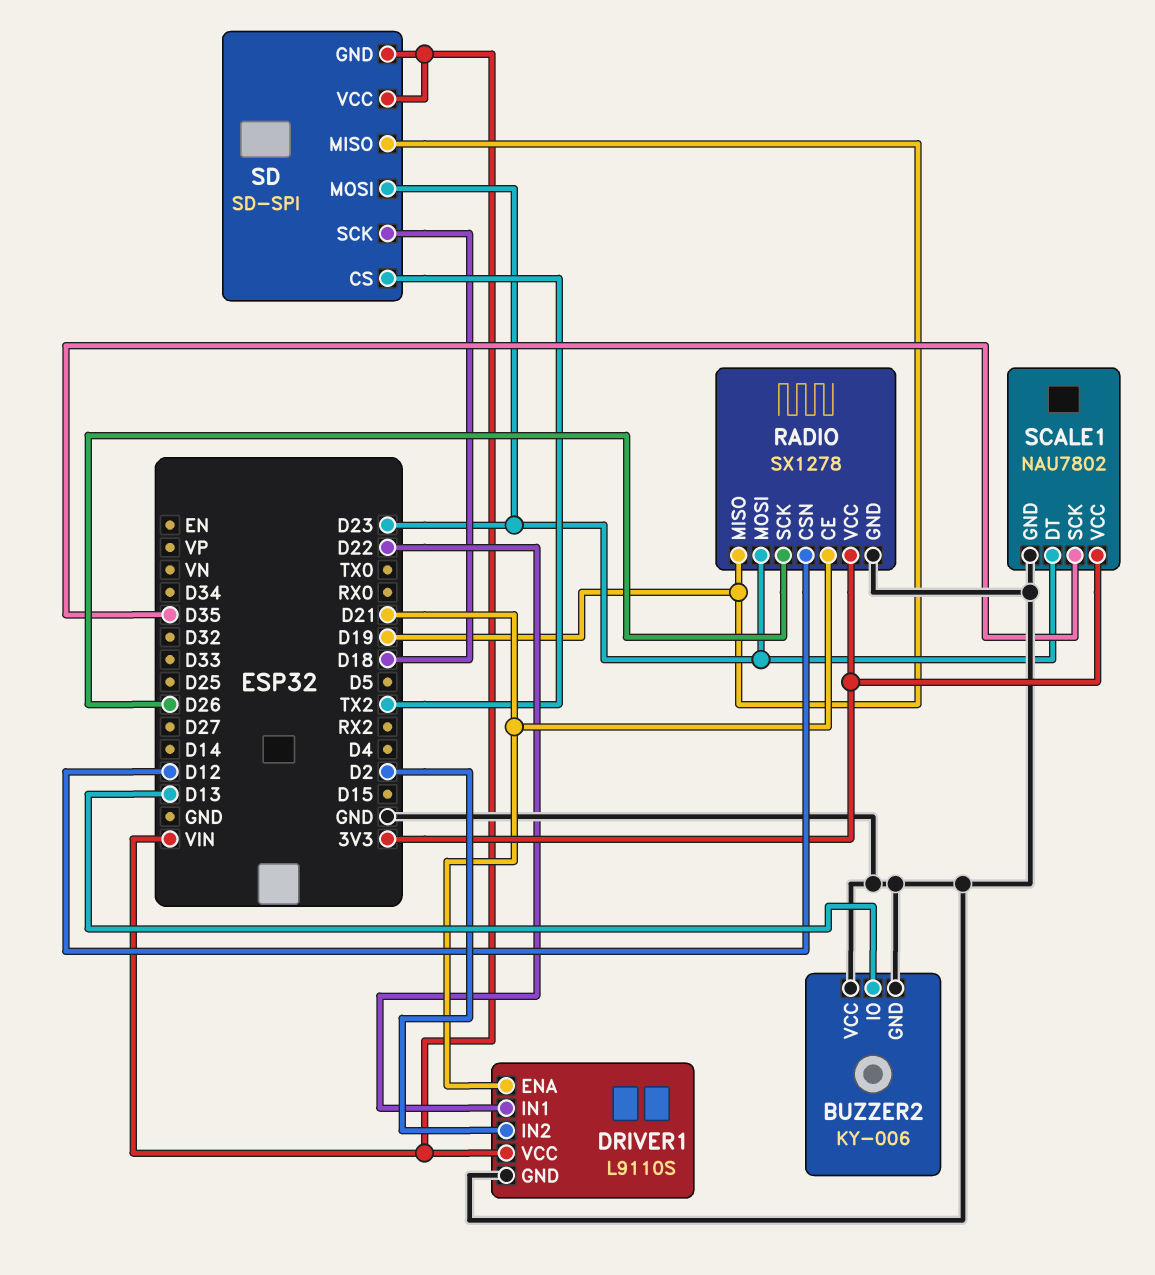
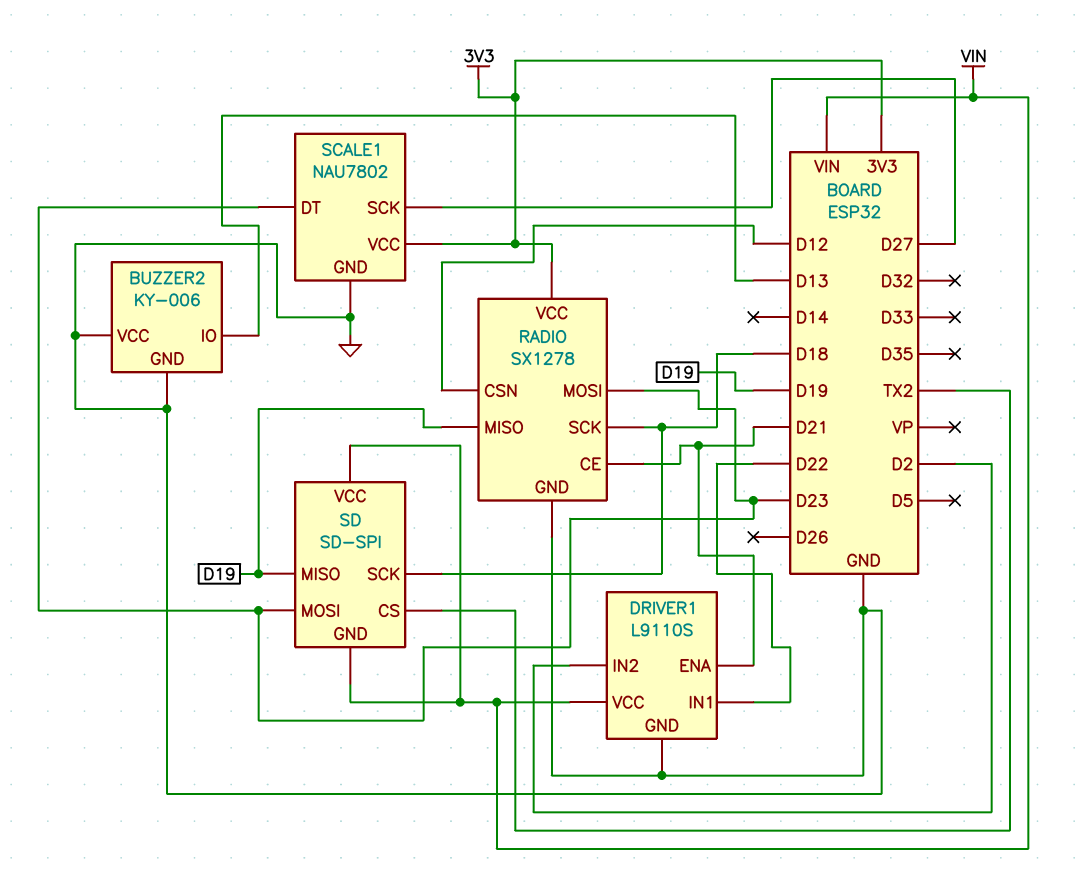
RADIO pin SCK: D26 -> D18
SCALE1 pin SCK: D35 -> D27

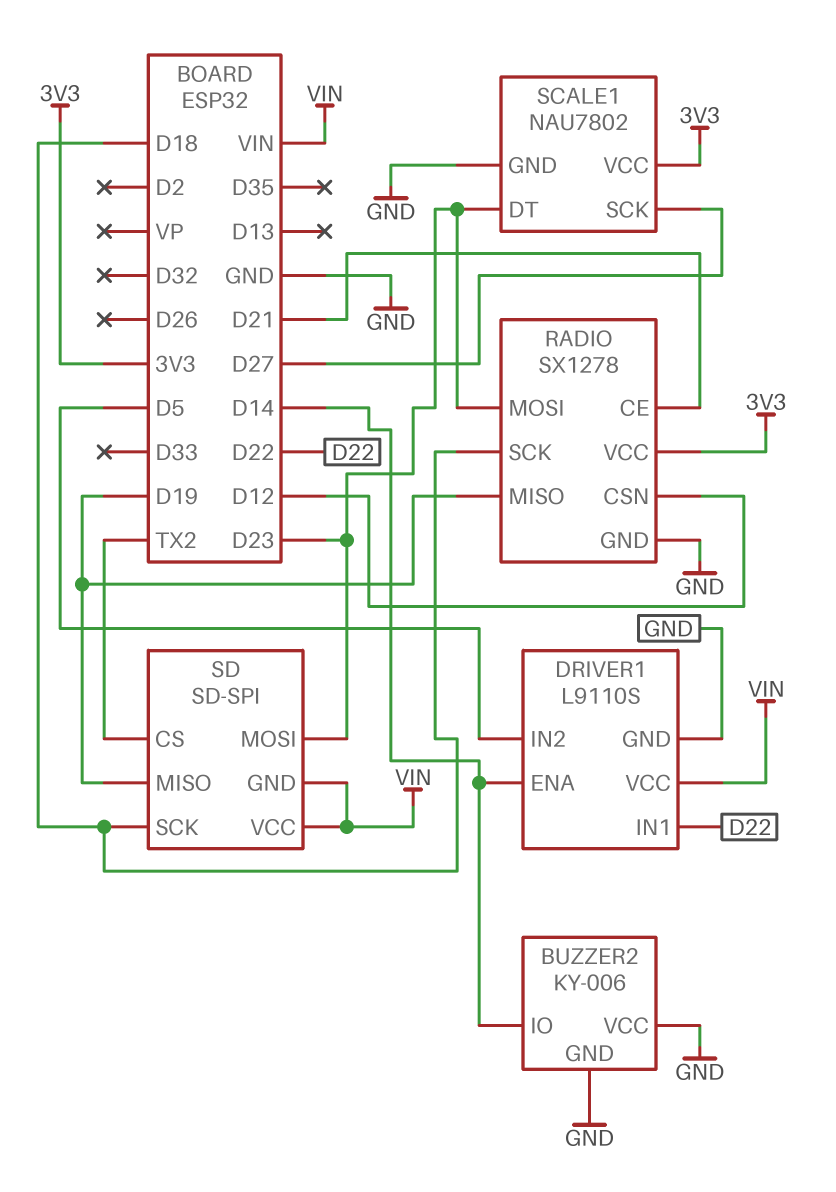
BUZZER2 pin IO: D13 -> D14
DRIVER1 pin ENA: D21 -> D14
DRIVER1 pin IN2: D2 -> D5

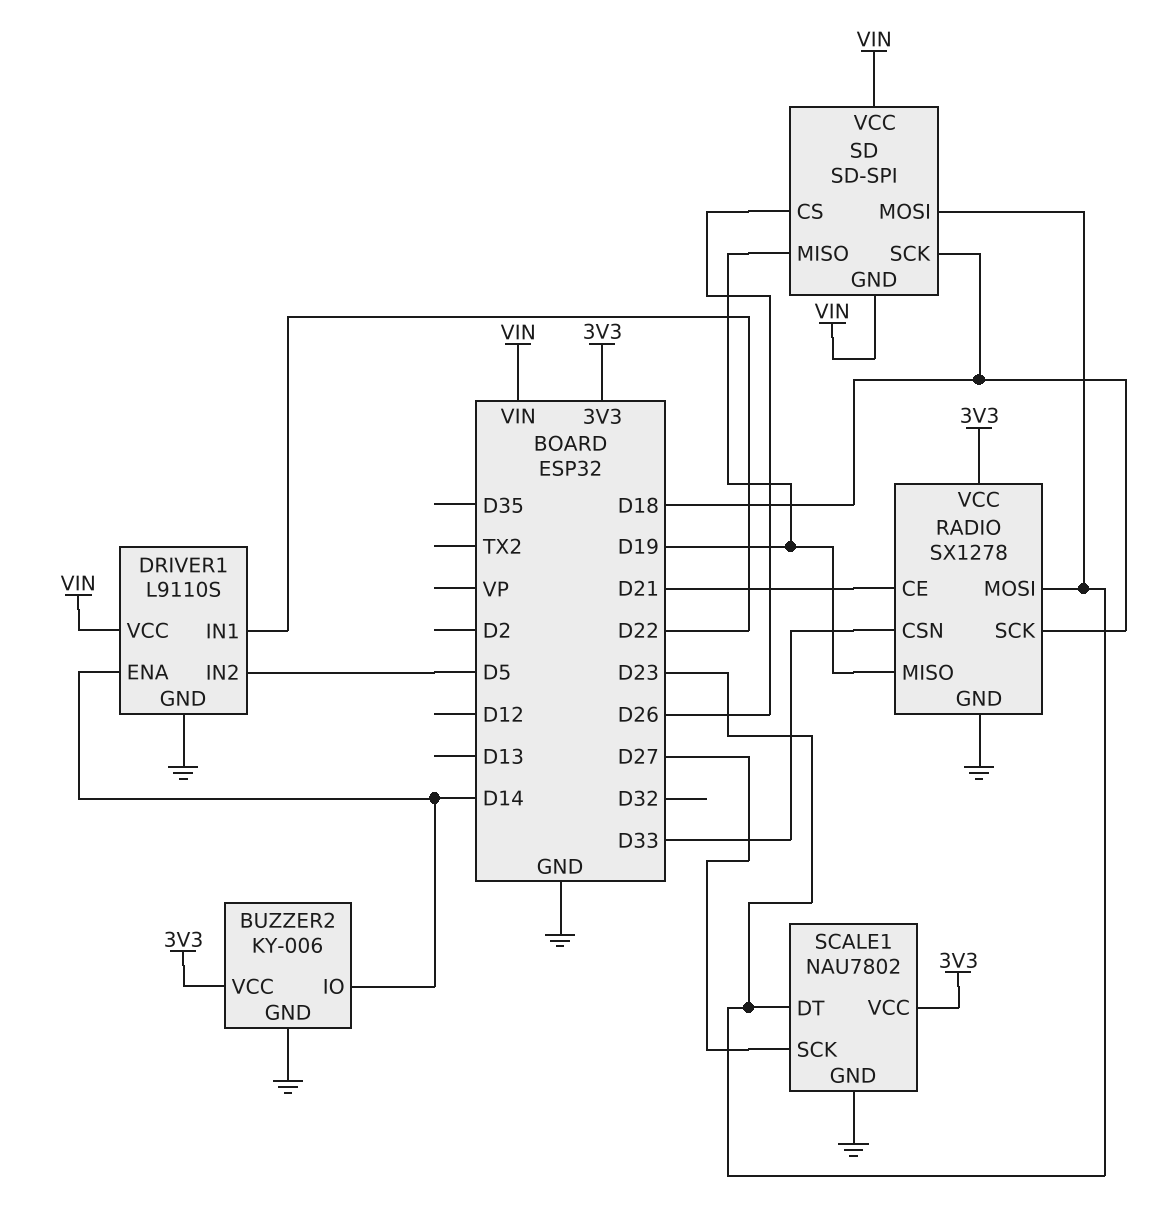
BUZZER2 pin VCC: GND -> 3V3
RADIO pin CSN: D12 -> D33
SD pin CS: TX2 -> D26

